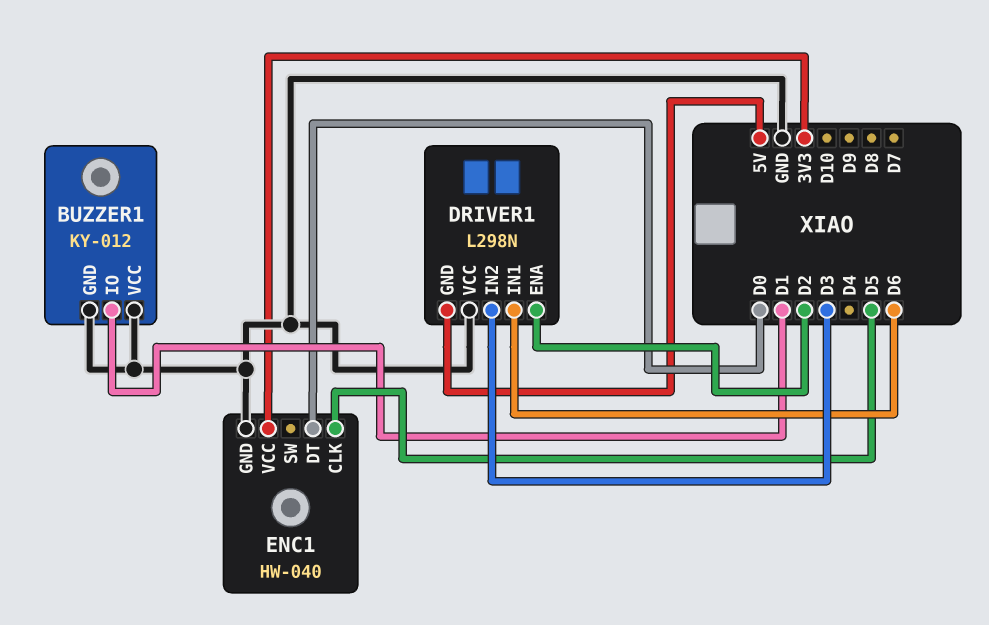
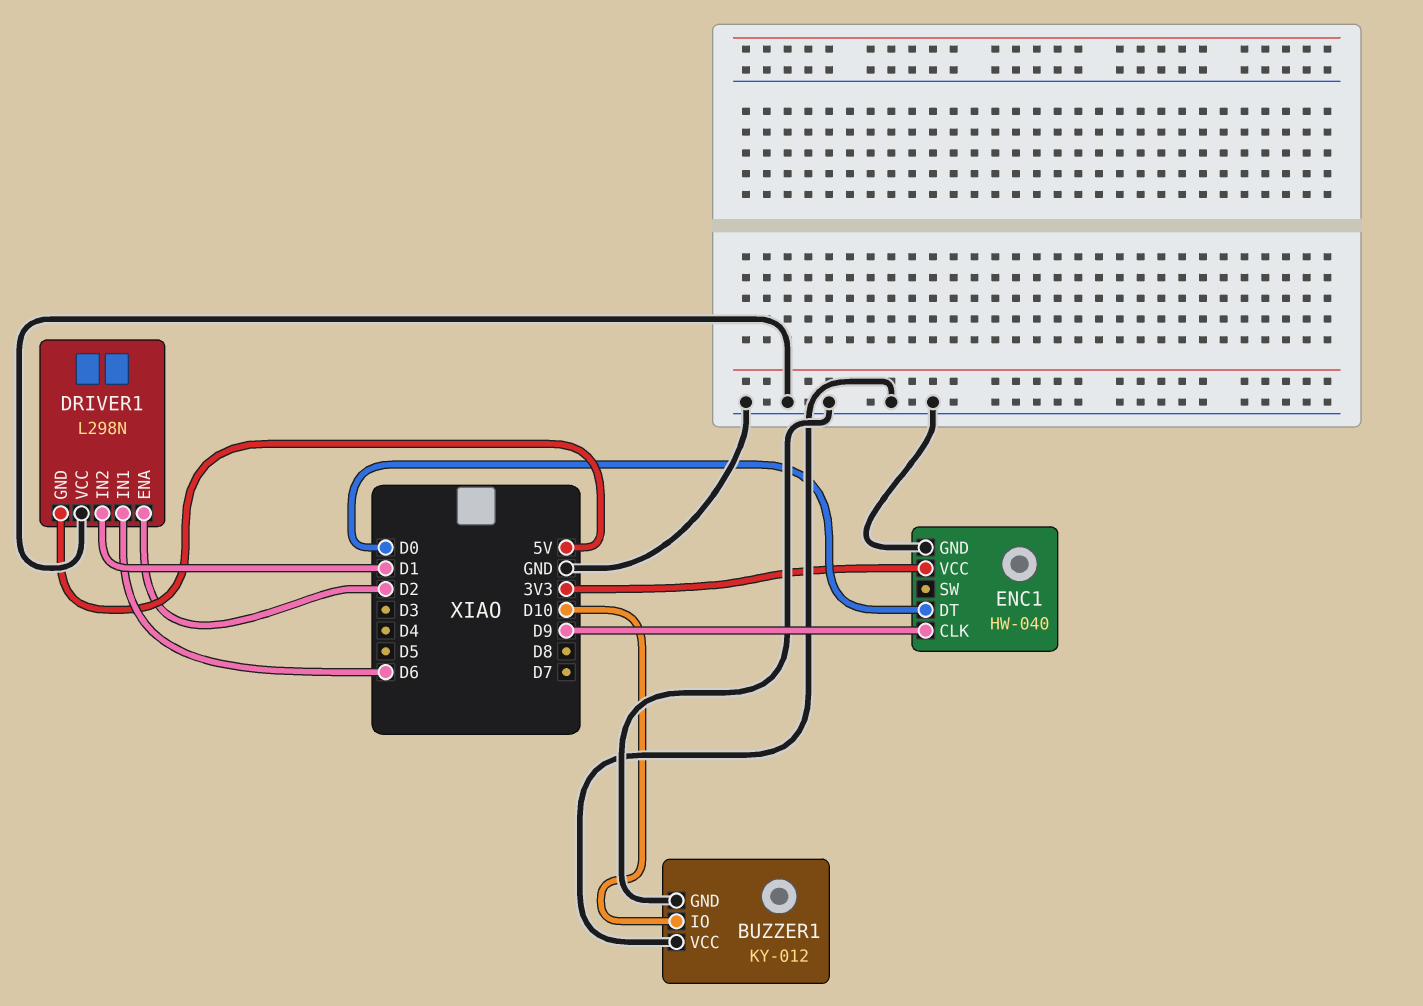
BUZZER1 pin IO: D1 -> D10
DRIVER1 pin IN2: D3 -> D1
ENC1 pin CLK: D5 -> D9

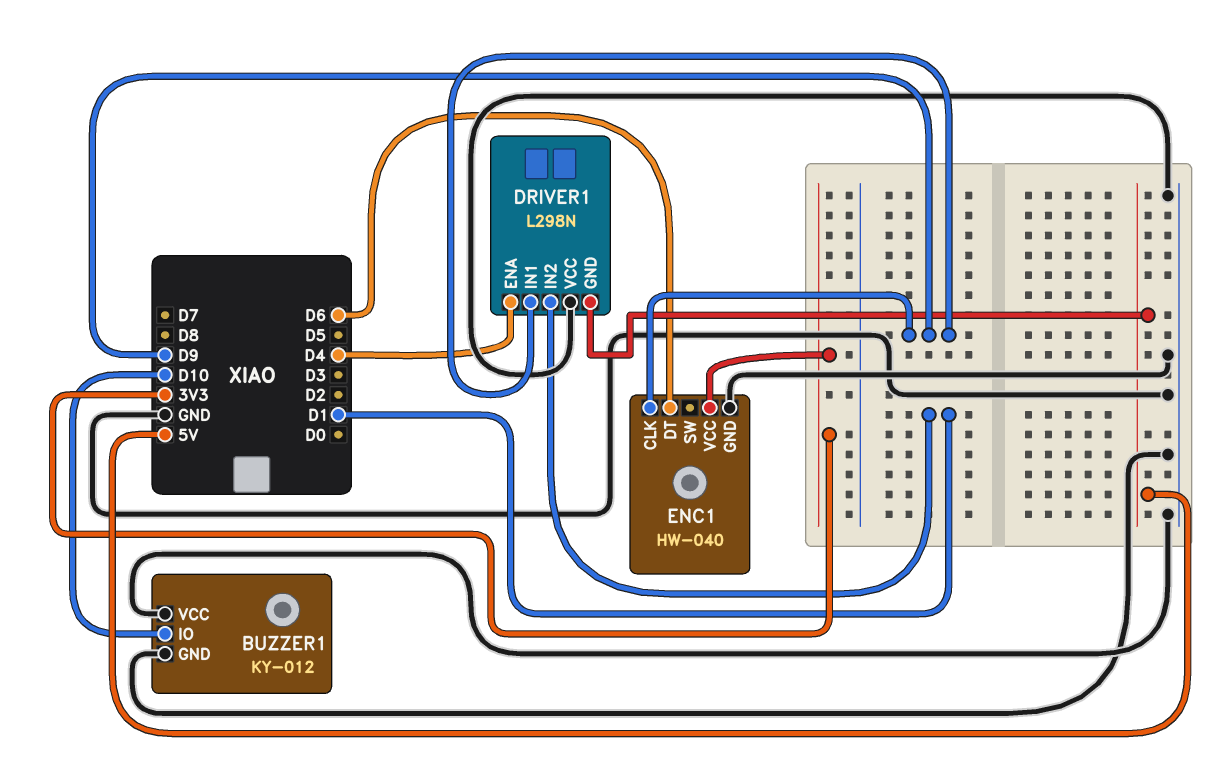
DRIVER1 pin ENA: D2 -> D4
DRIVER1 pin IN1: D6 -> D9
ENC1 pin DT: D0 -> D6

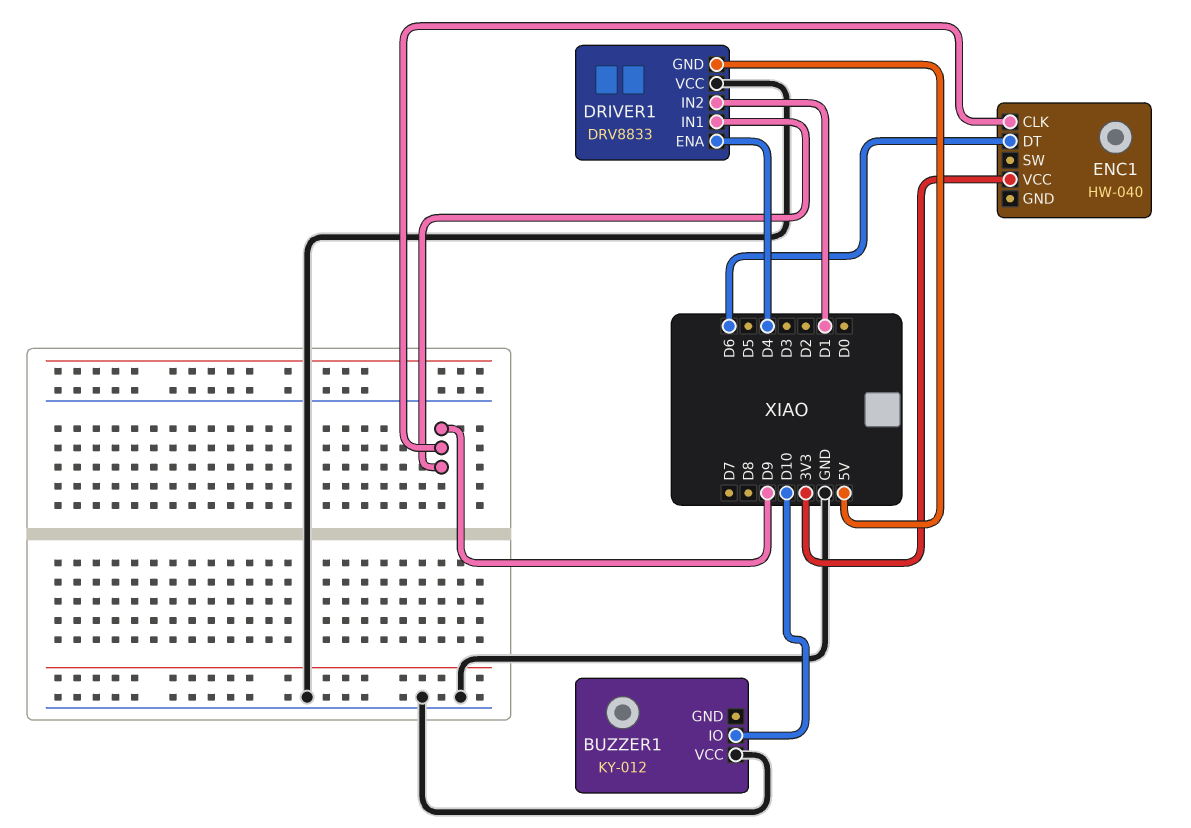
BUZZER1 pin GND: GND -> none
DRIVER1: L298N -> DRV8833
ENC1 pin GND: GND -> none

